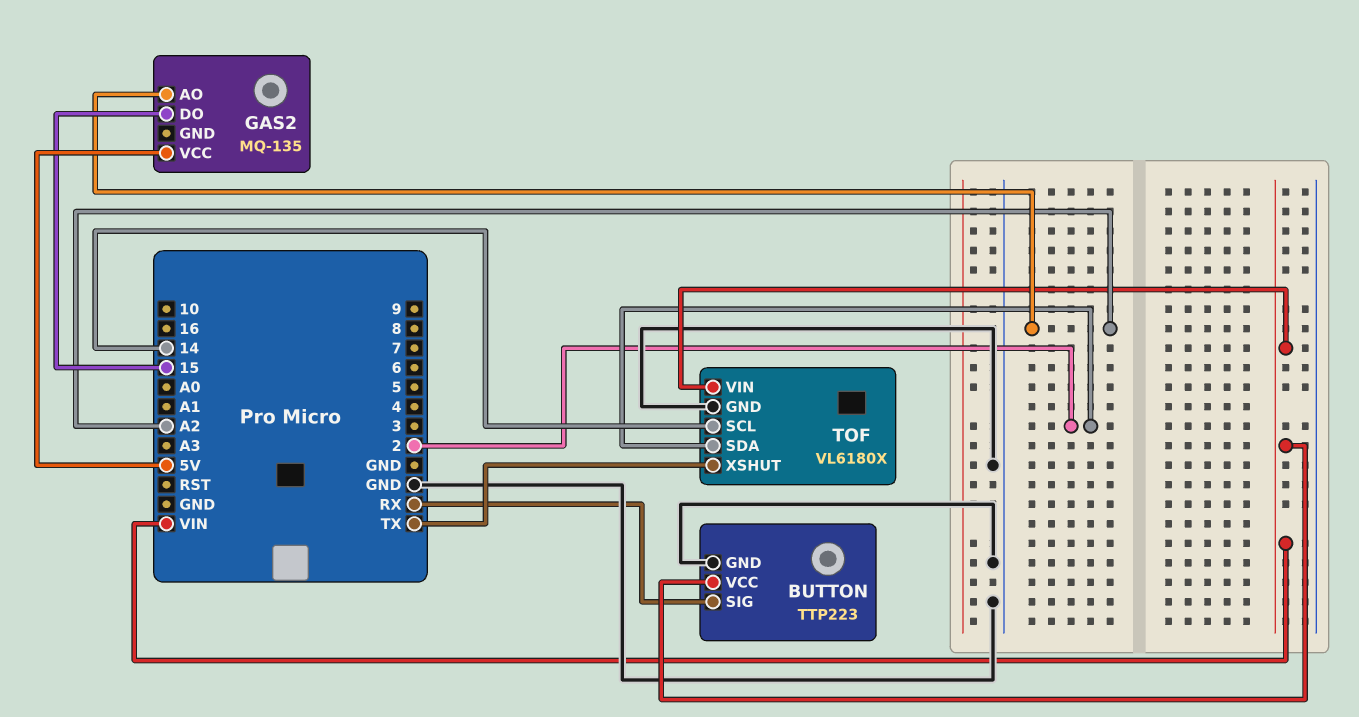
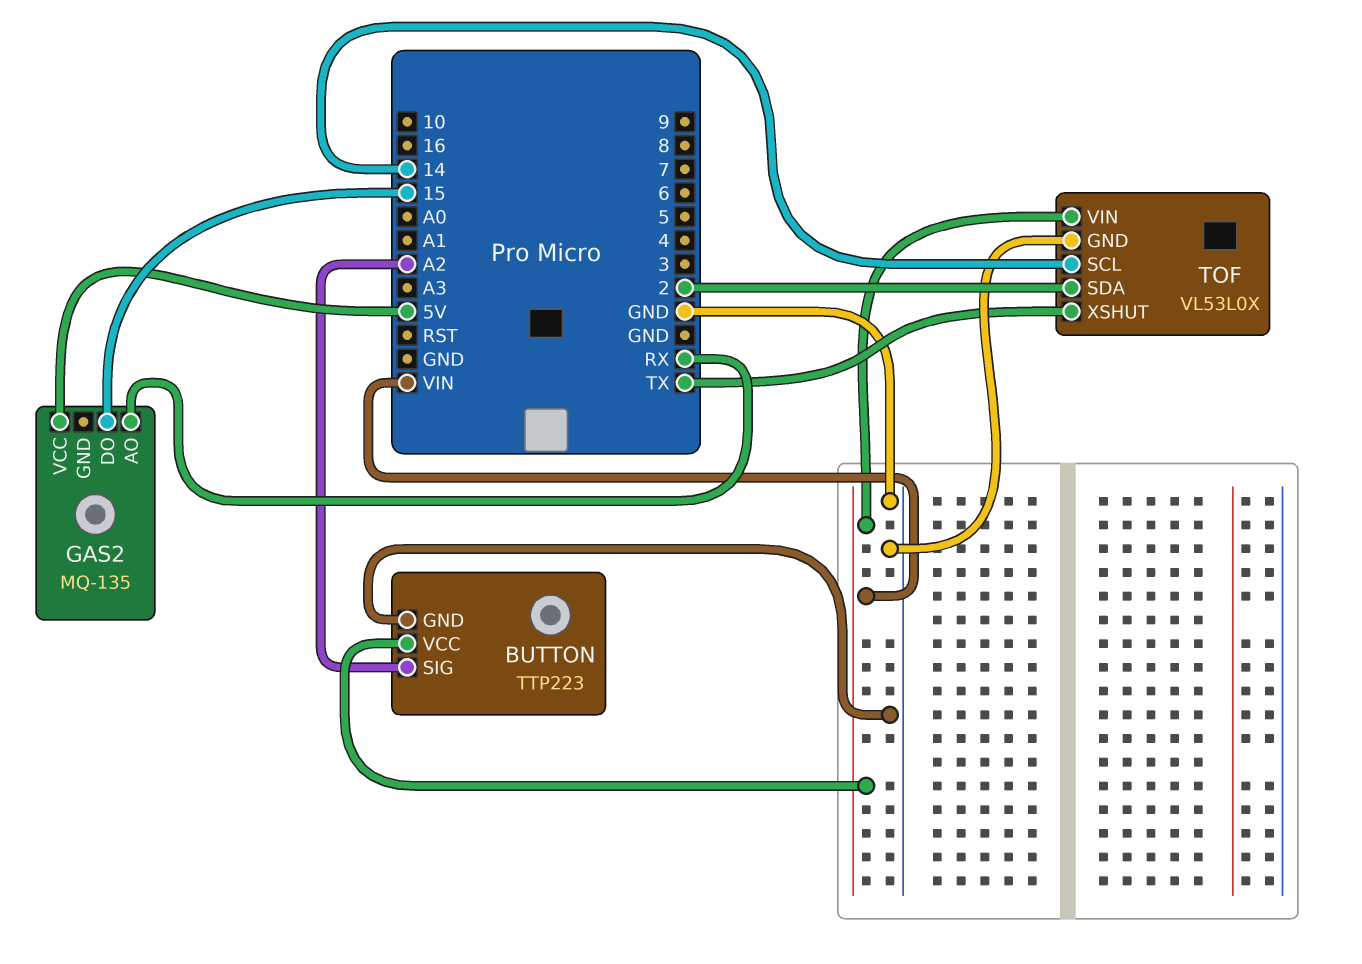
BUTTON pin SIG: RX -> A2
GAS2 pin AO: A2 -> RX
TOF: VL6180X -> VL53L0X

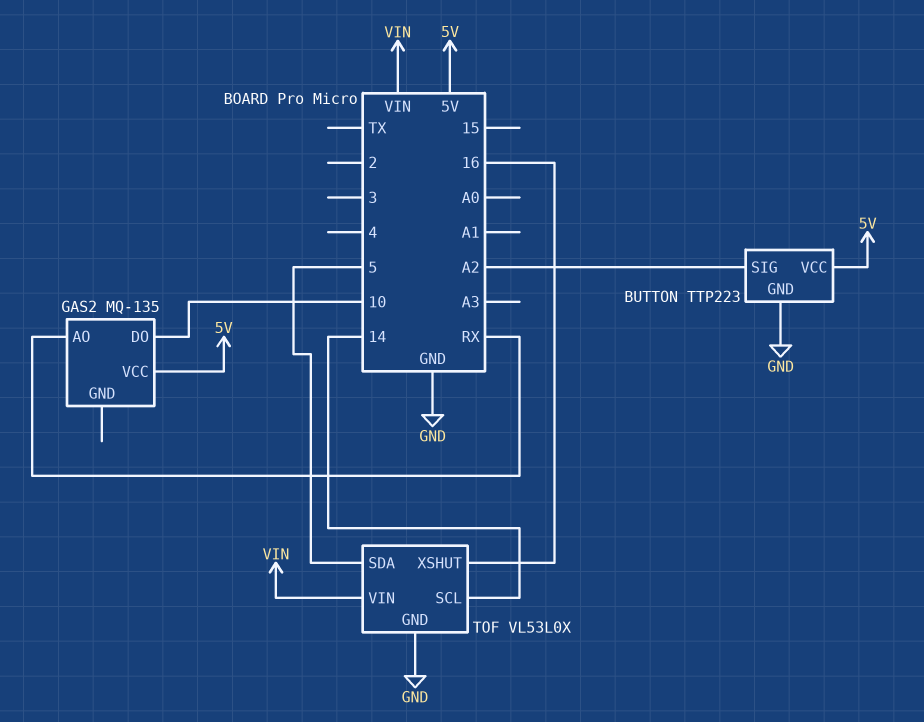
BUTTON pin VCC: VIN -> 5V
GAS2 pin DO: 15 -> 10
TOF pin SDA: 2 -> 5
TOF pin XSHUT: TX -> 16

